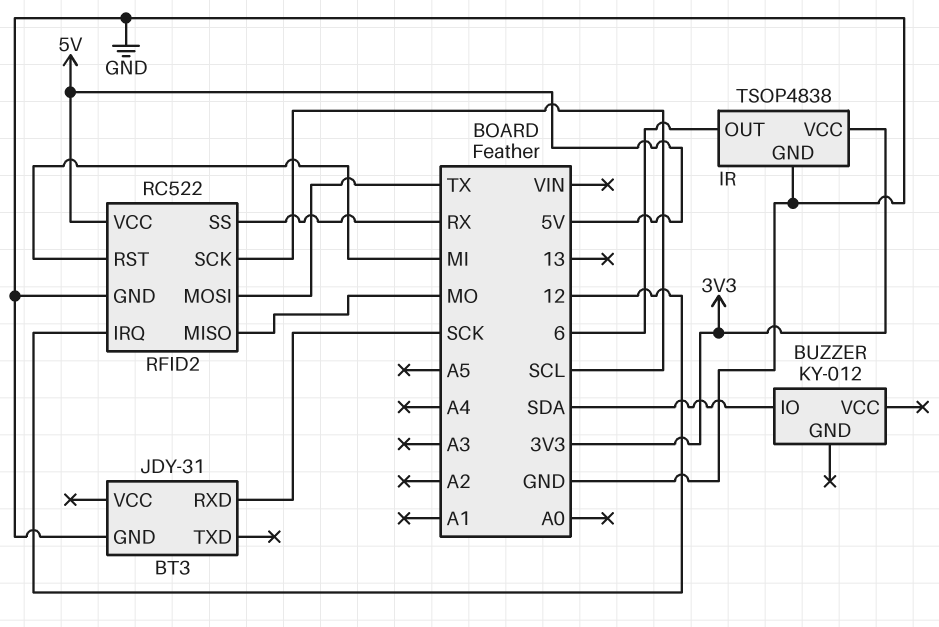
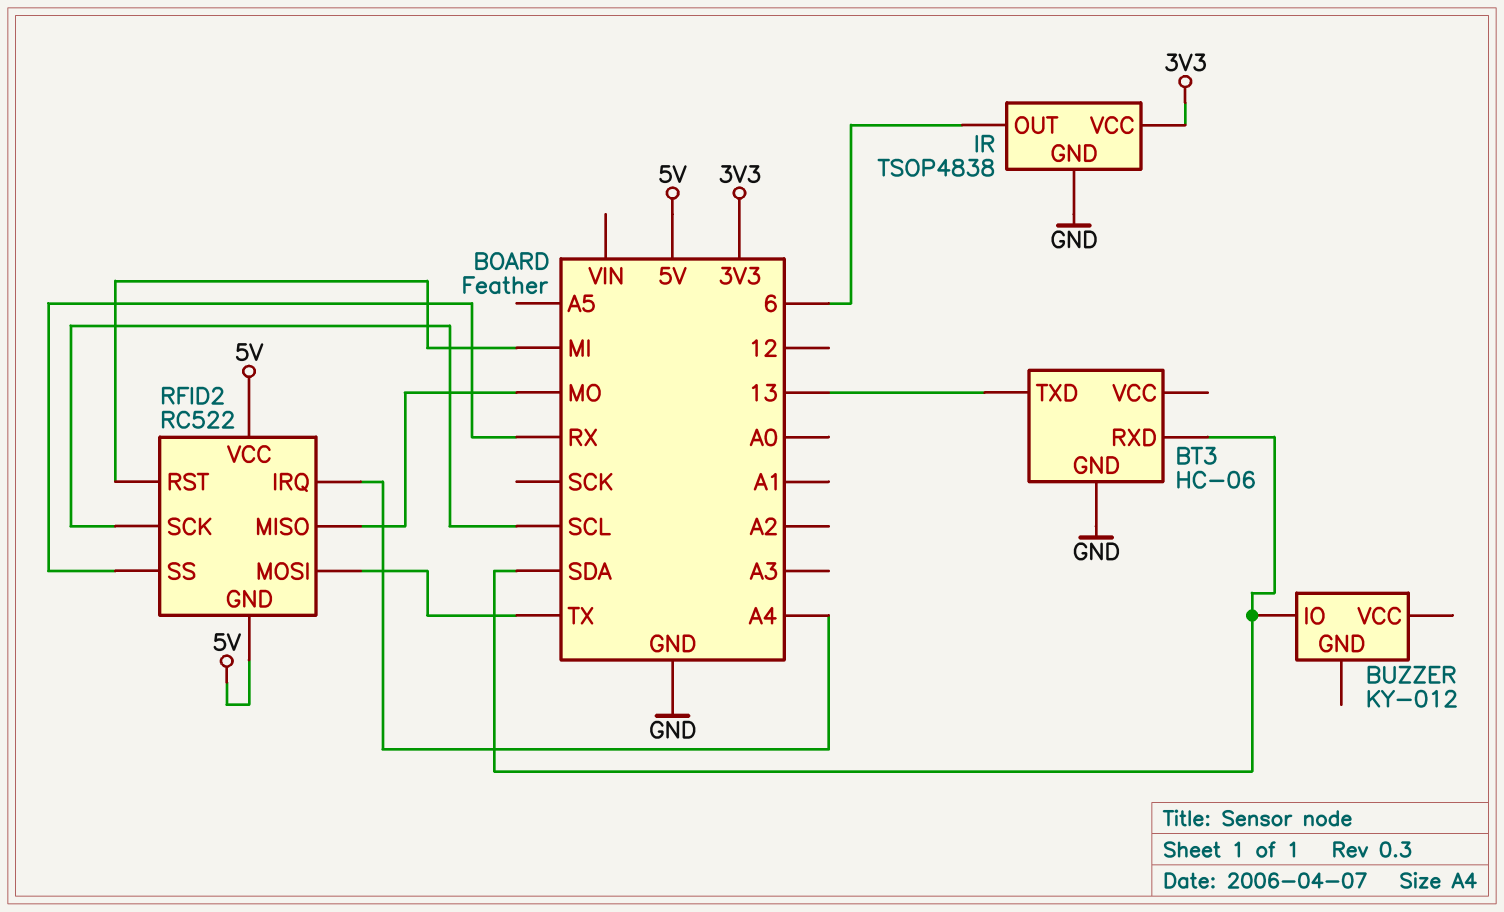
BT3: JDY-31 -> HC-06
BT3 pin RXD: SCK -> SDA
BT3 pin TXD: none -> 13
RFID2 pin GND: GND -> 5V
RFID2 pin IRQ: 12 -> A4

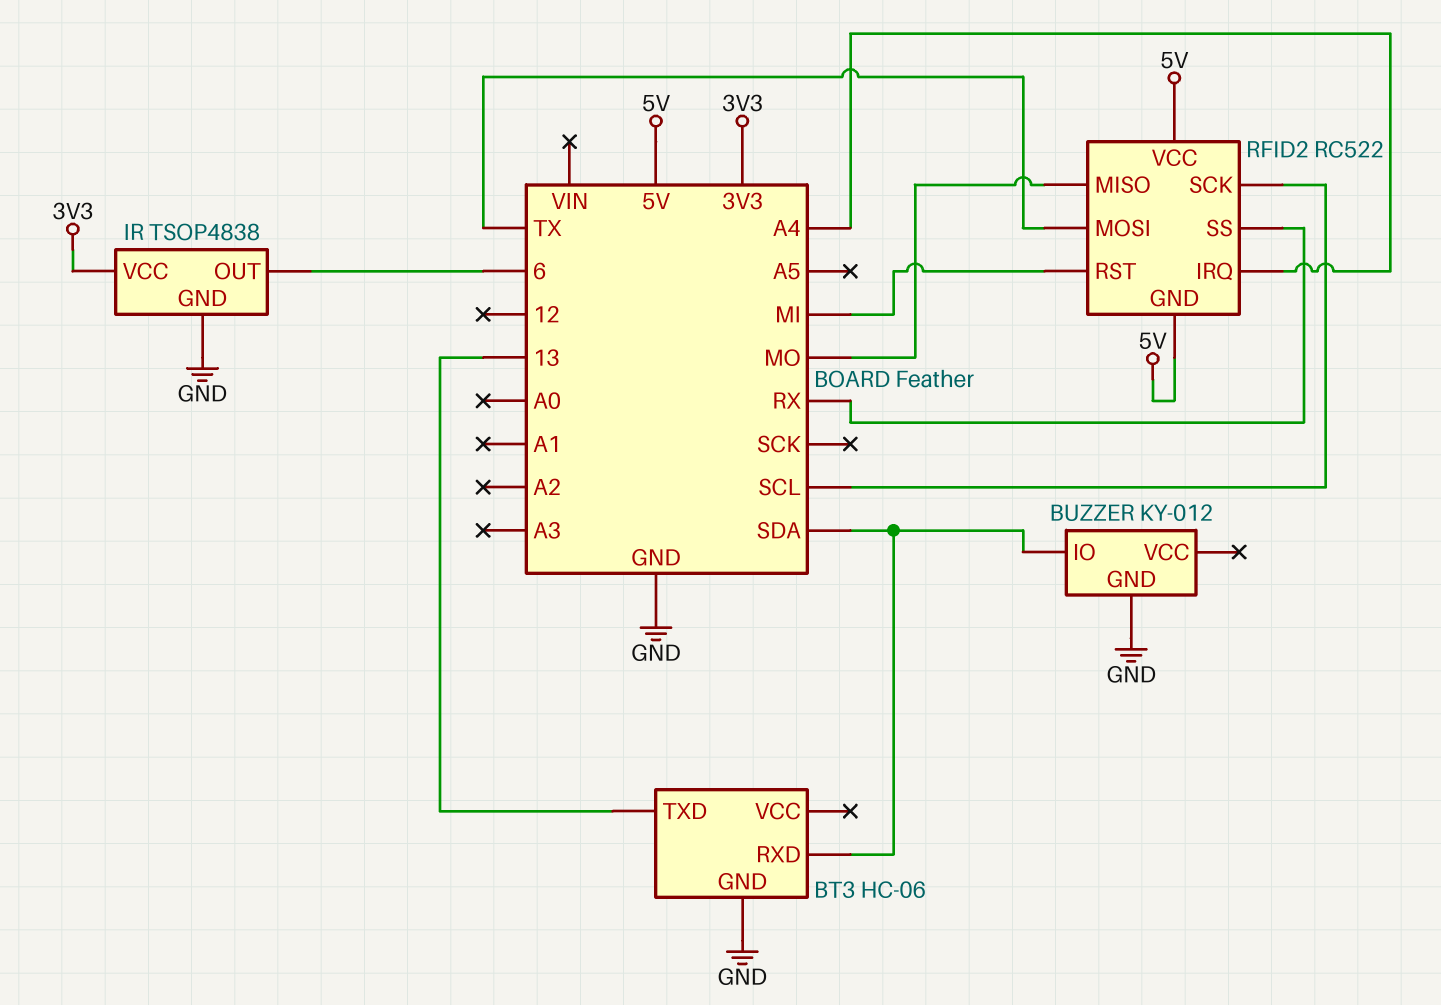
BUZZER pin GND: none -> GND

